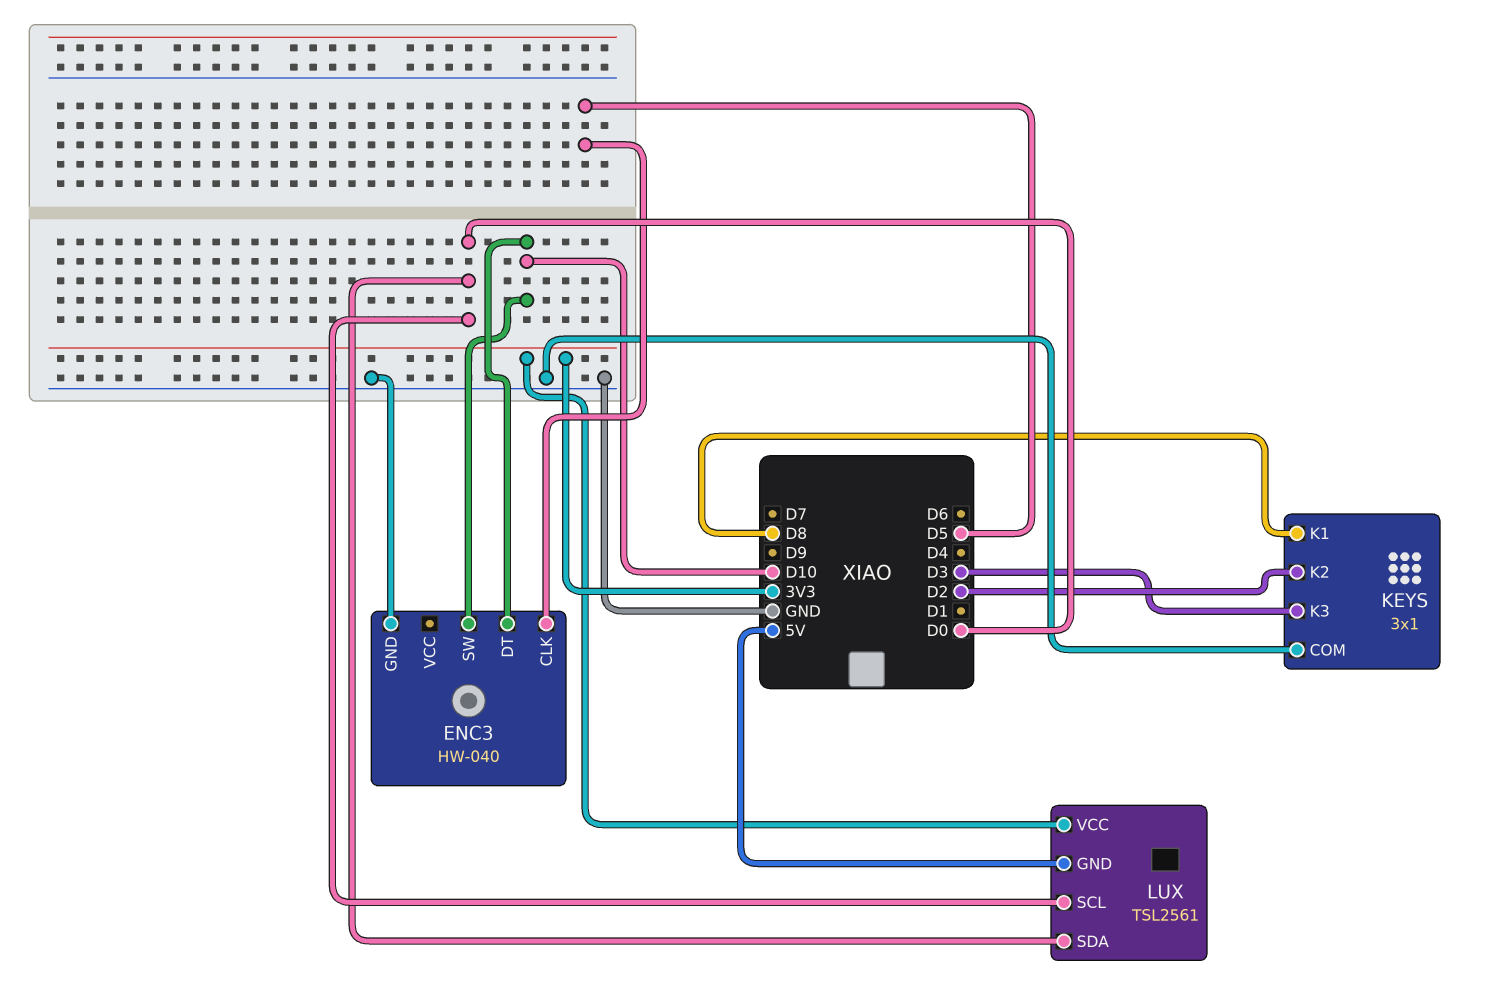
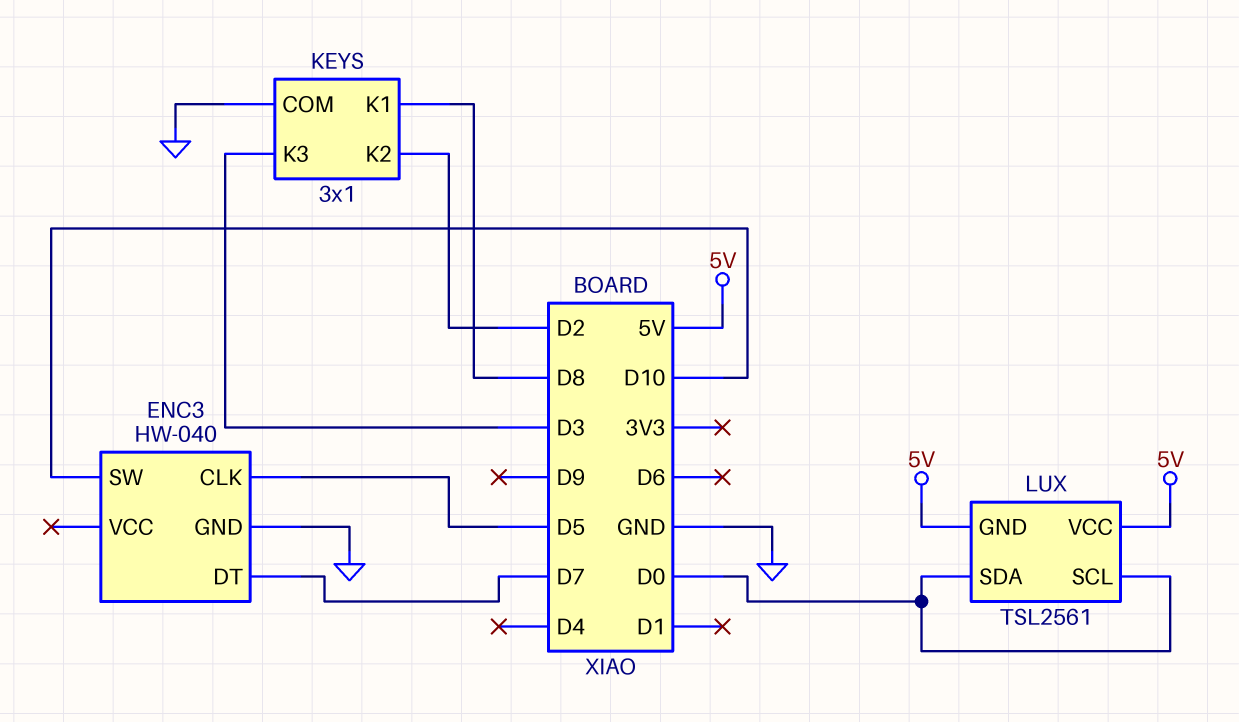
ENC3 pin DT: D10 -> D7
LUX pin VCC: 3V3 -> 5V

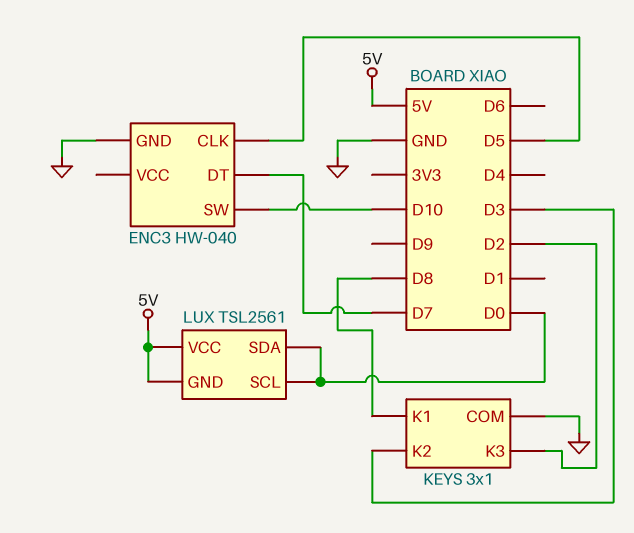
KEYS pin K2: D2 -> D3
KEYS pin K3: D3 -> D2

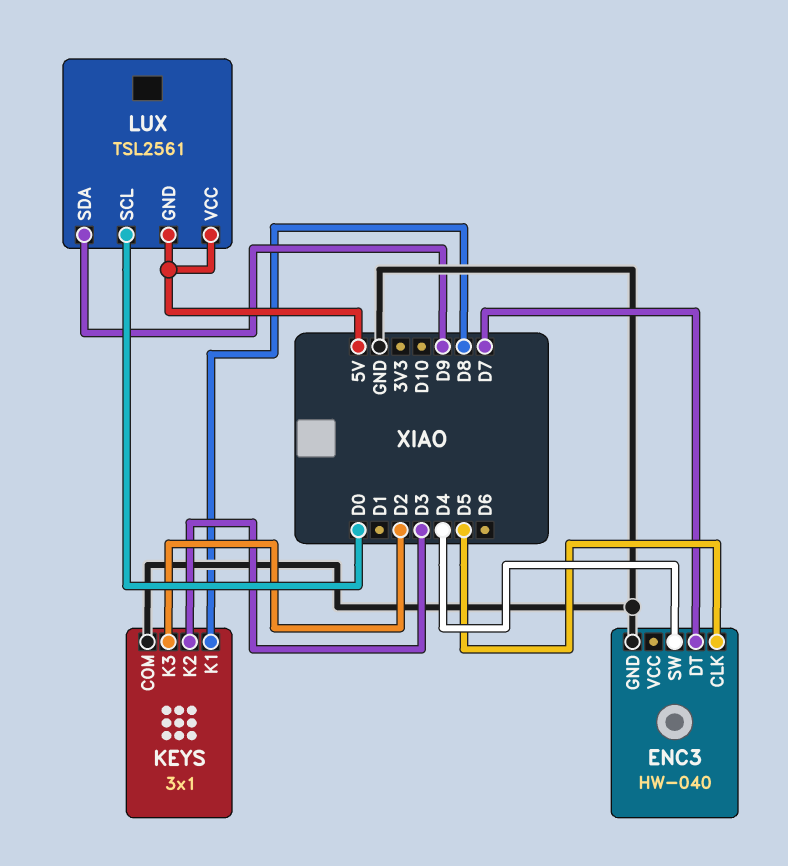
ENC3 pin SW: D10 -> D4
LUX pin SDA: D0 -> D9

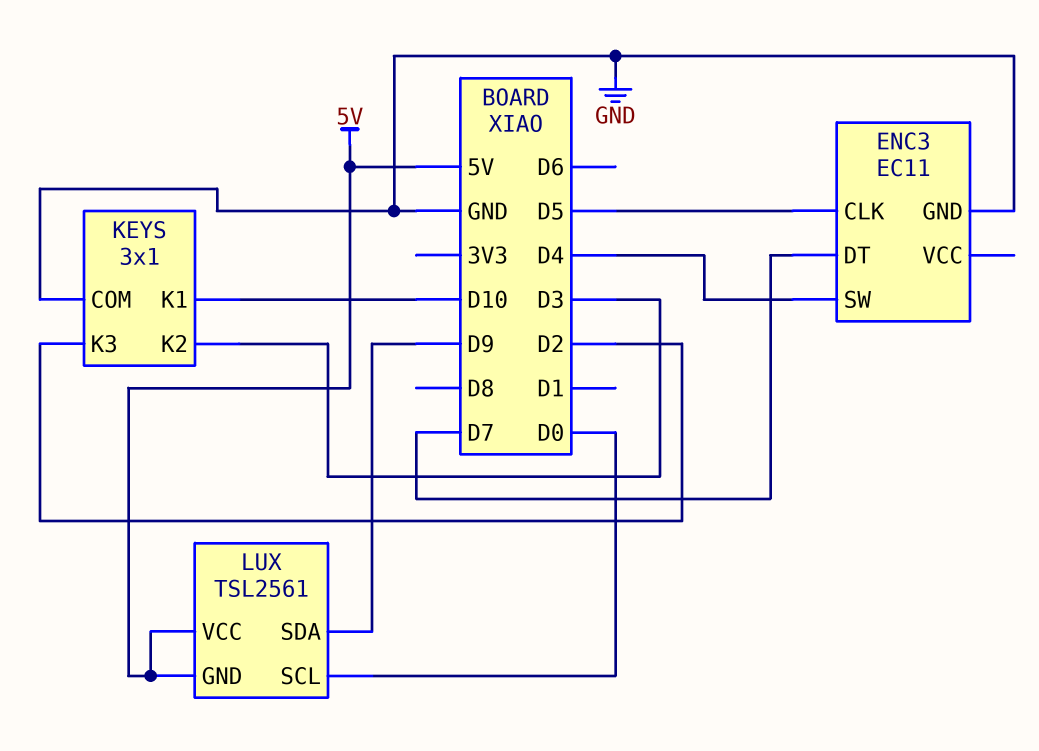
ENC3: HW-040 -> EC11
KEYS pin K1: D8 -> D10

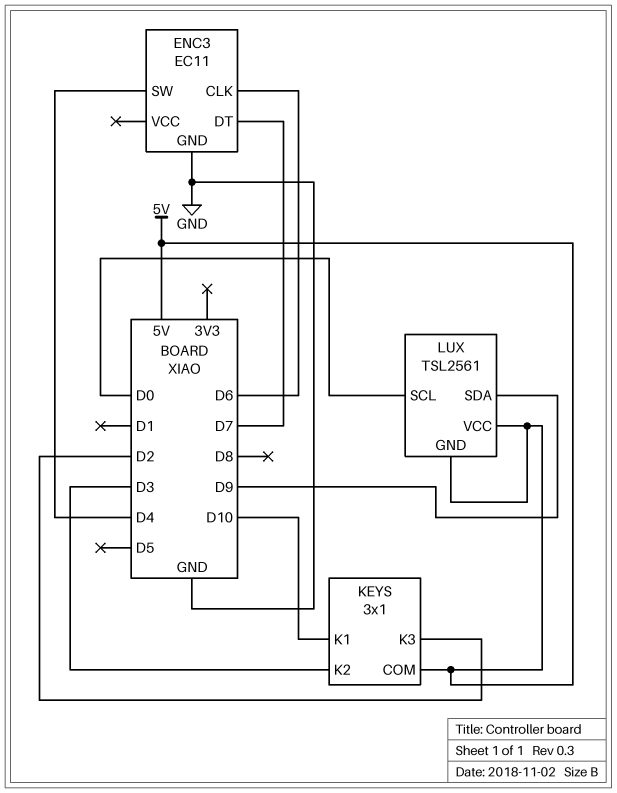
ENC3 pin CLK: D5 -> D6
KEYS pin COM: GND -> 5V

